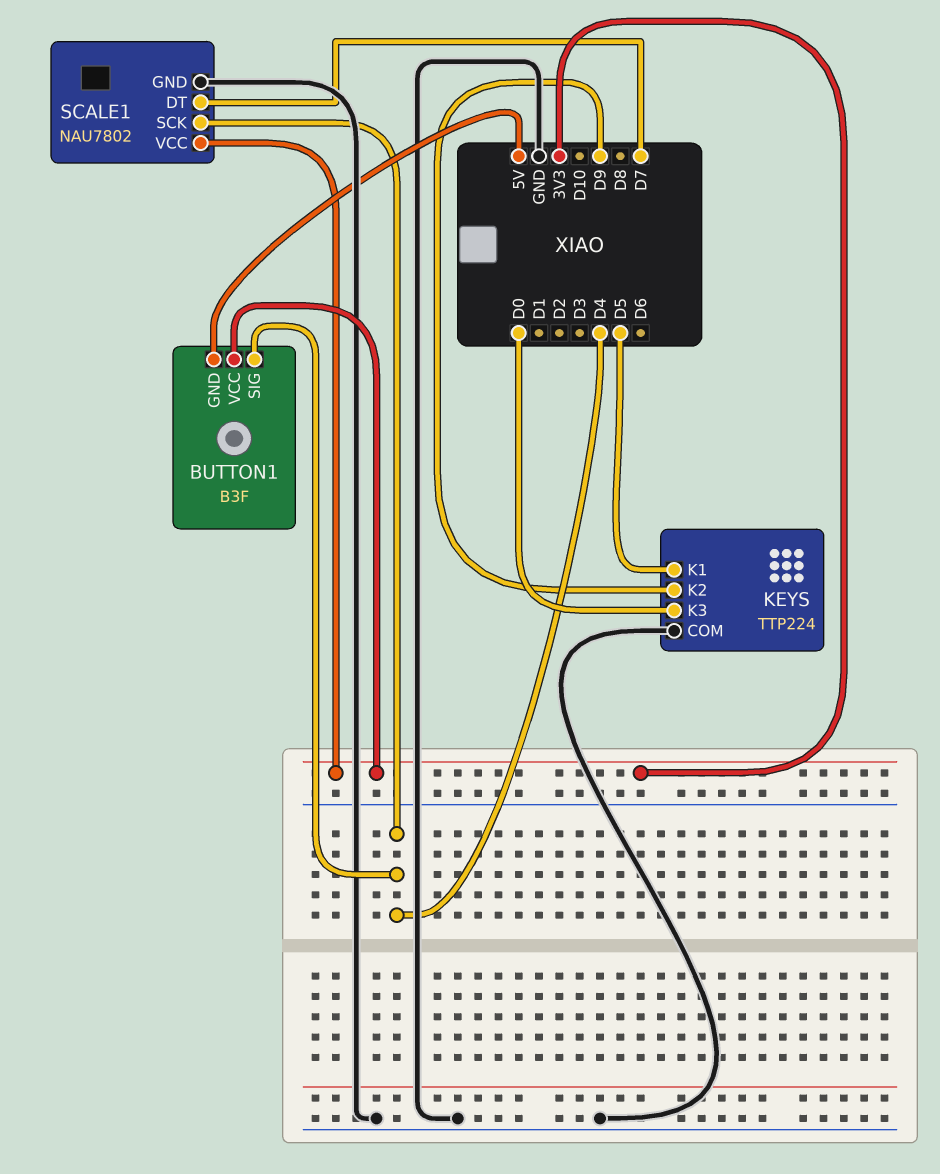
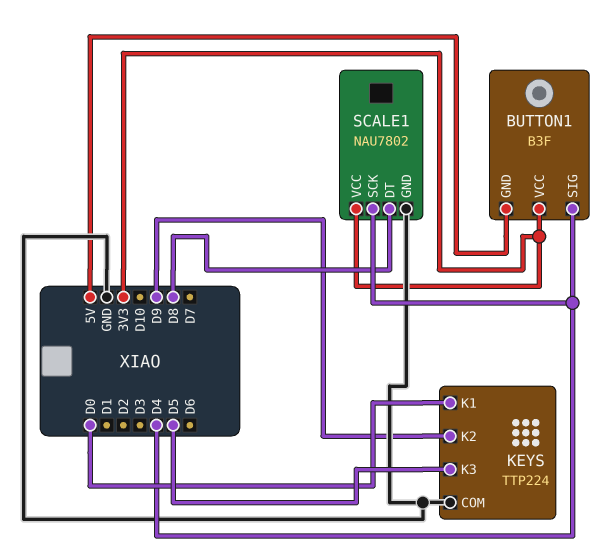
KEYS pin K1: D5 -> D0
KEYS pin K3: D0 -> D5
SCALE1 pin DT: D7 -> D8

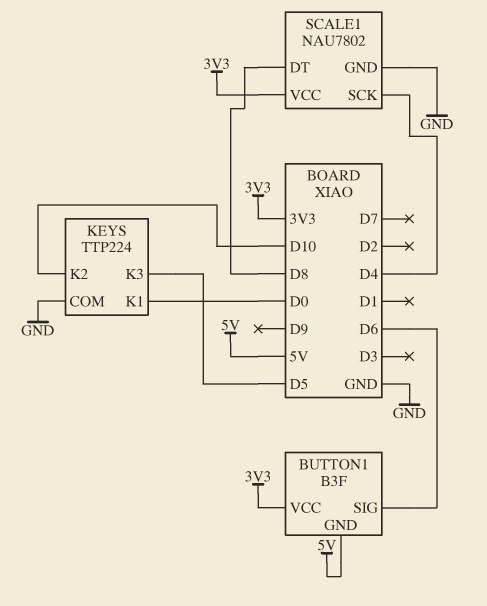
BUTTON1 pin SIG: D4 -> D6
KEYS pin K2: D9 -> D10

